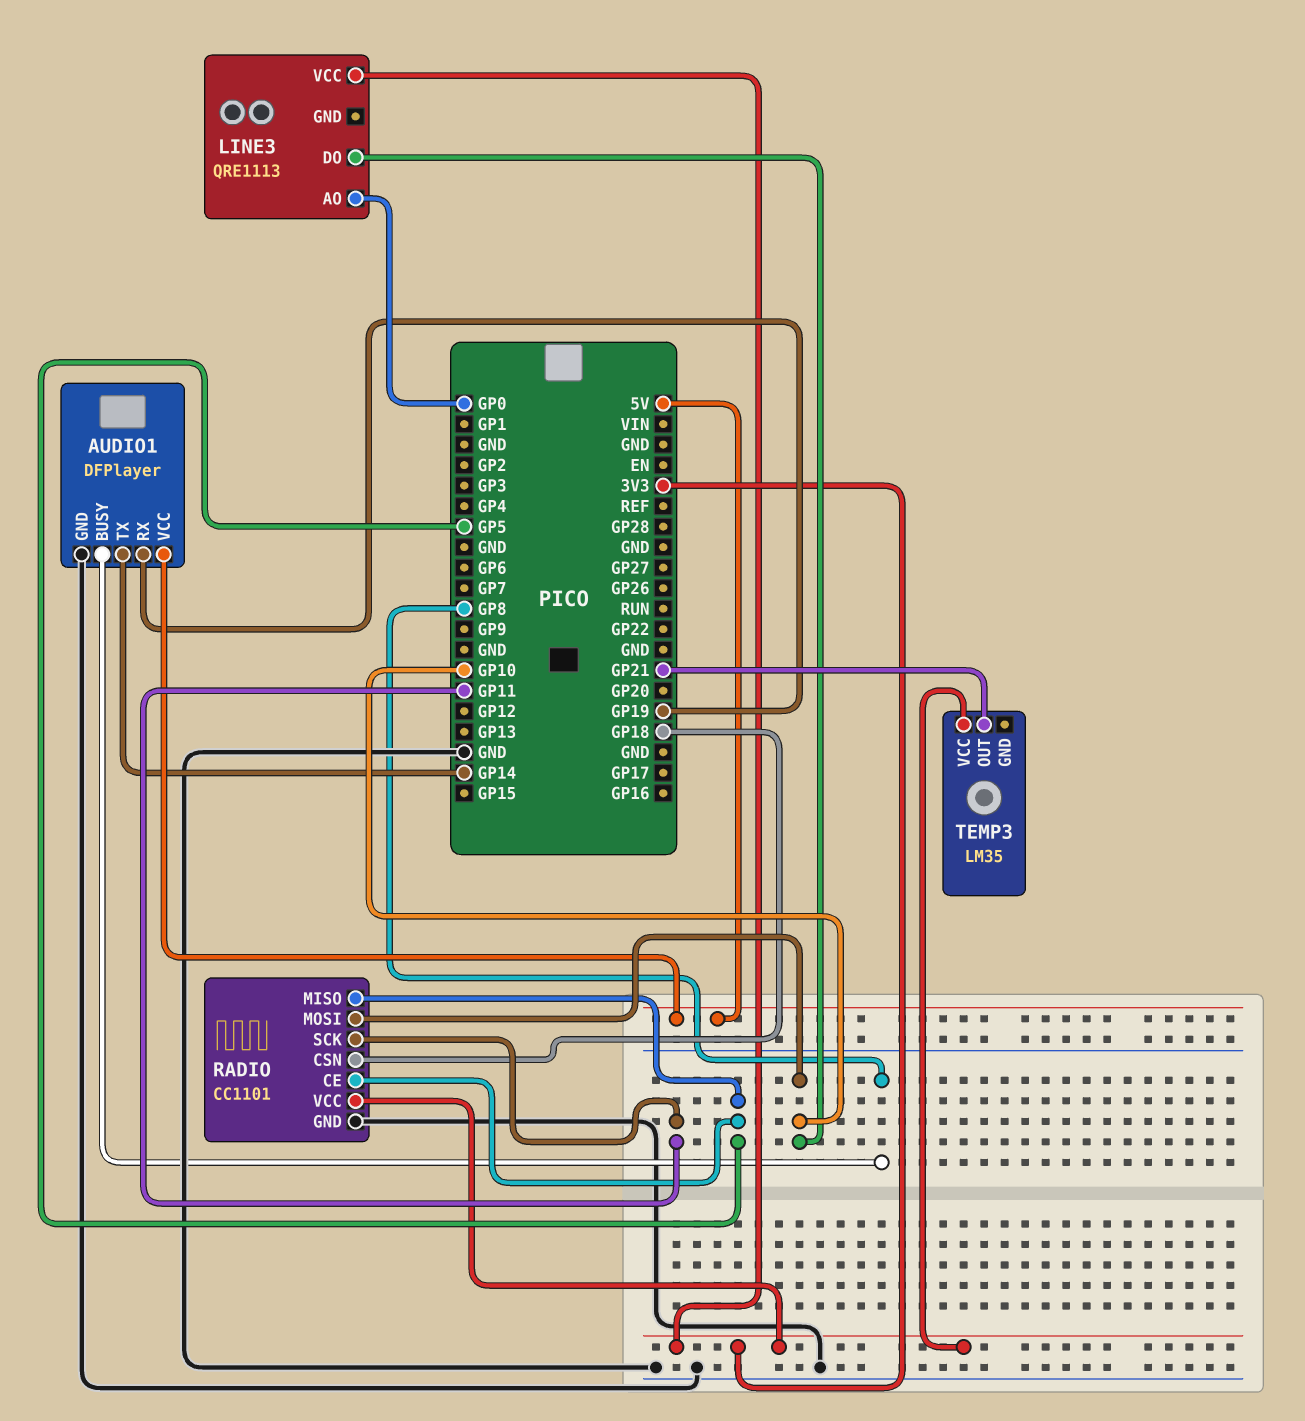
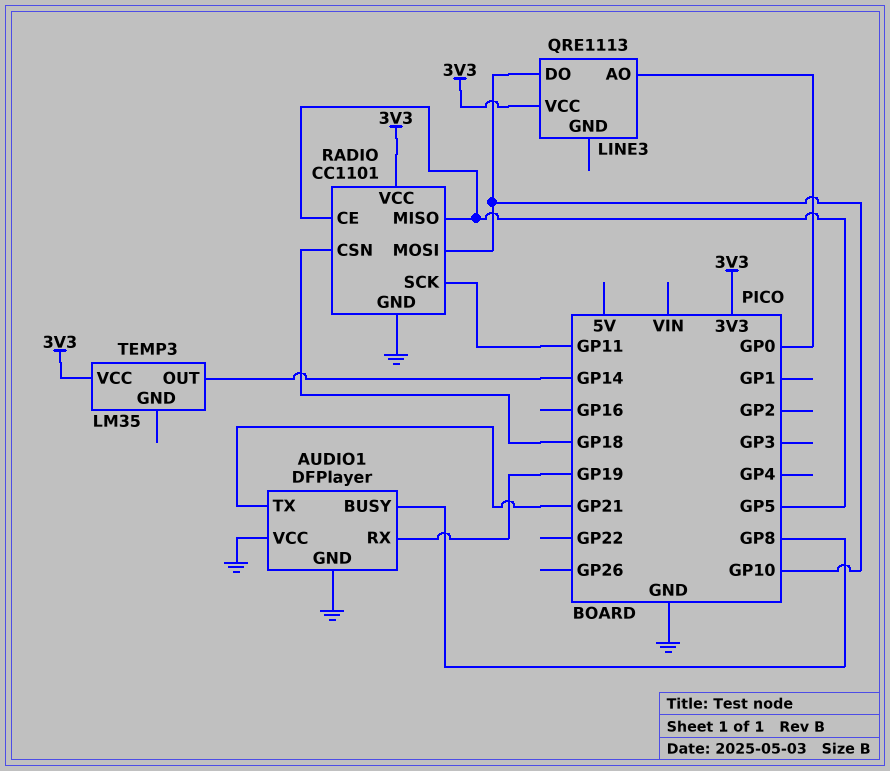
AUDIO1 pin TX: GP14 -> GP21
AUDIO1 pin VCC: 5V -> GND
TEMP3 pin OUT: GP21 -> GP14

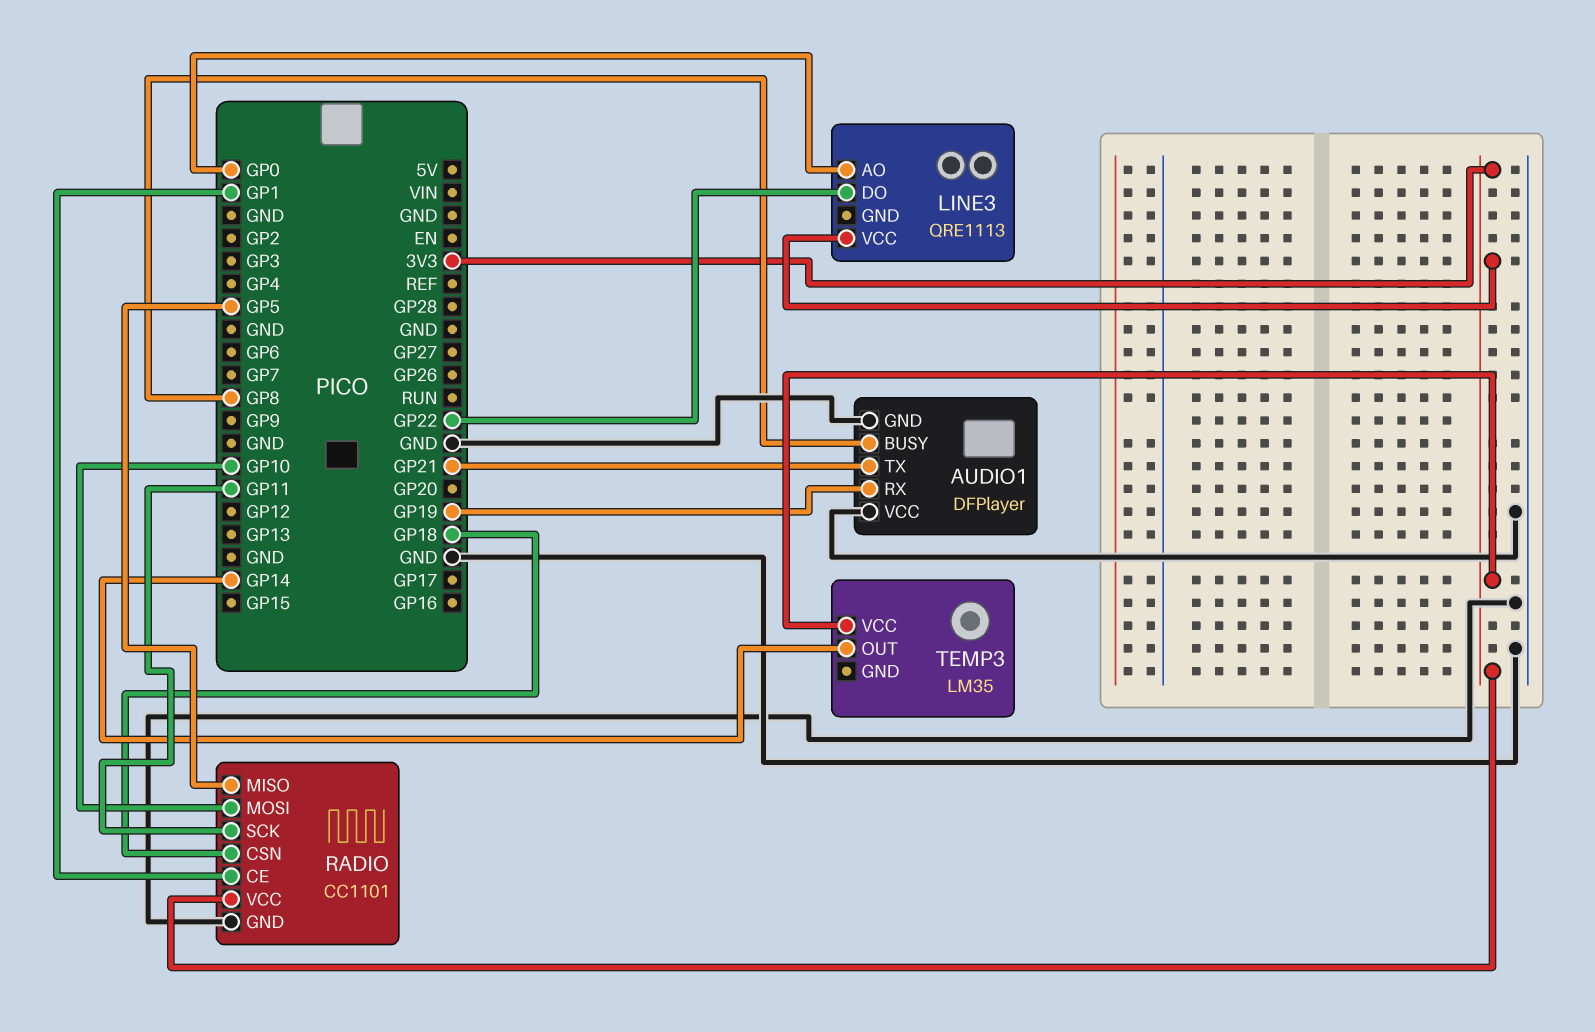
LINE3 pin DO: GP10 -> GP22
RADIO pin CE: GP5 -> GP1

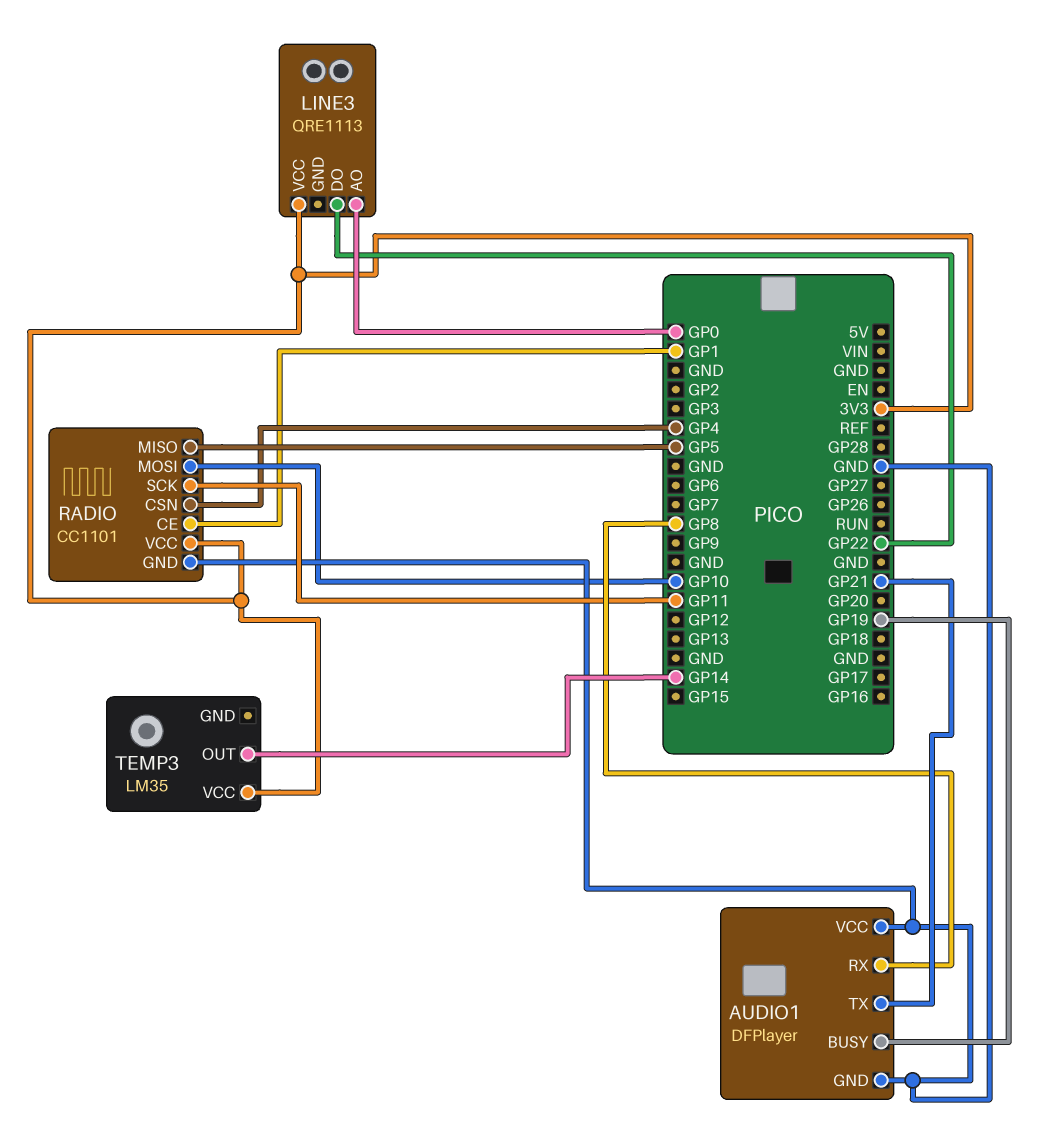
AUDIO1 pin BUSY: GP8 -> GP19
AUDIO1 pin RX: GP19 -> GP8
RADIO pin CSN: GP18 -> GP4

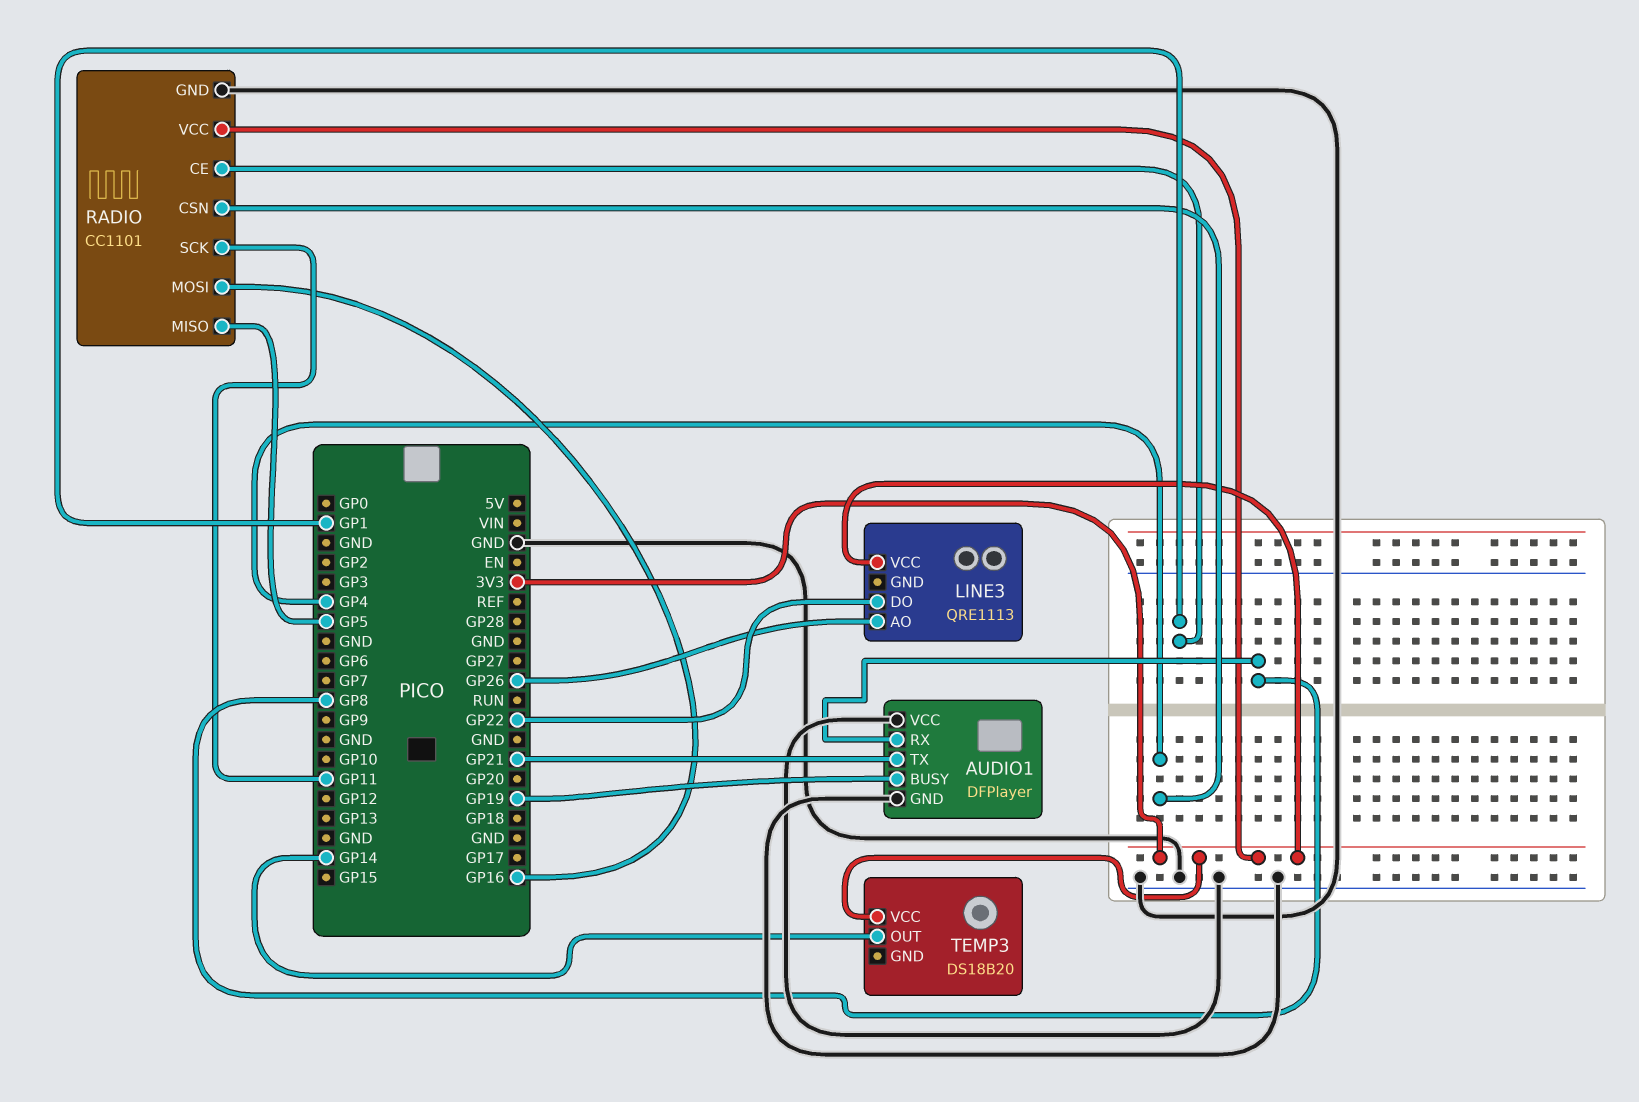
LINE3 pin AO: GP0 -> GP26
RADIO pin MOSI: GP10 -> GP16
TEMP3: LM35 -> DS18B20

